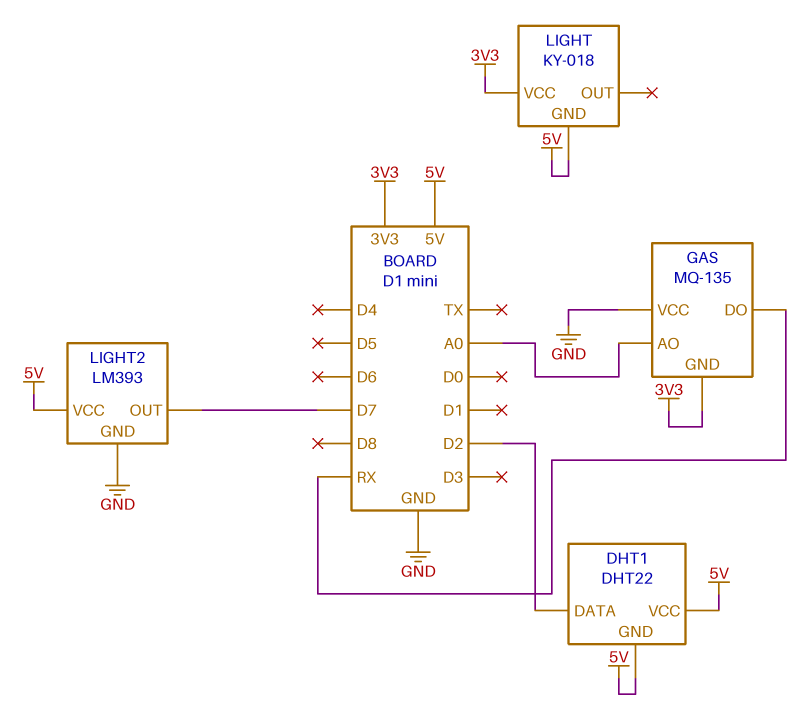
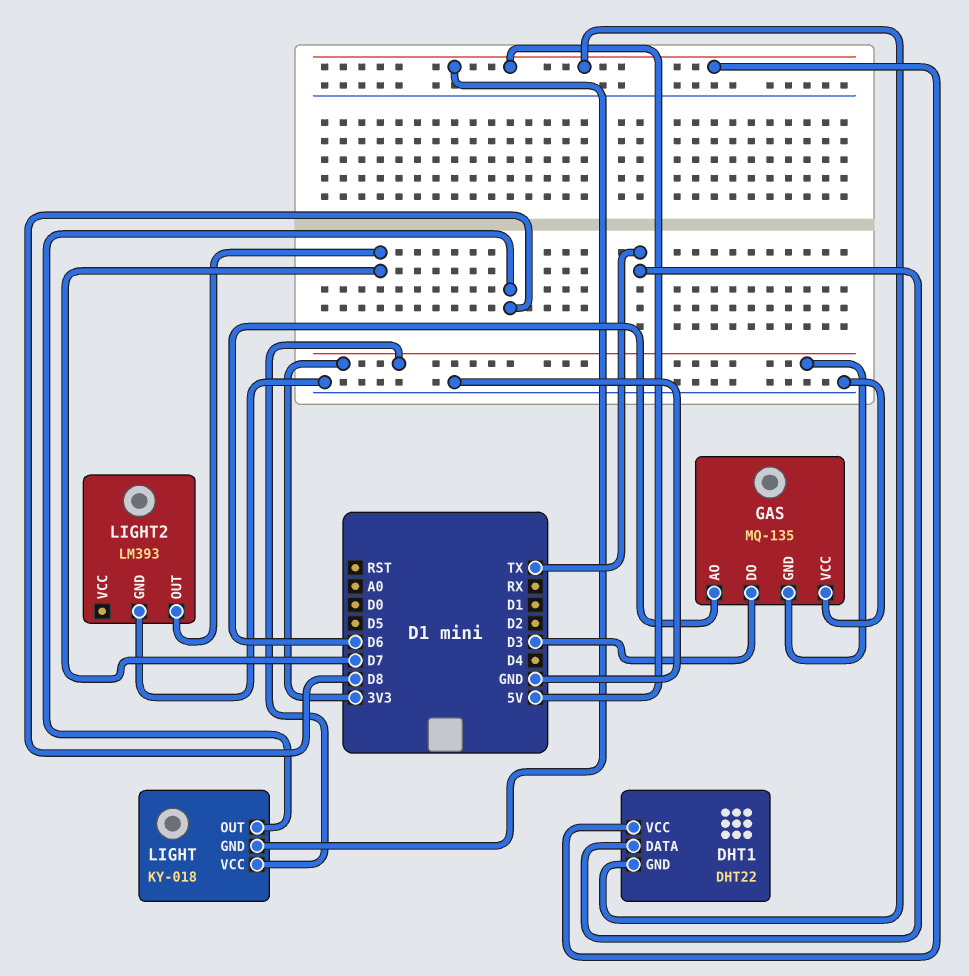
DHT1 pin DATA: D2 -> TX
GAS pin AO: A0 -> D6
GAS pin DO: RX -> D3
LIGHT pin OUT: none -> D8
LIGHT2 pin VCC: 5V -> none

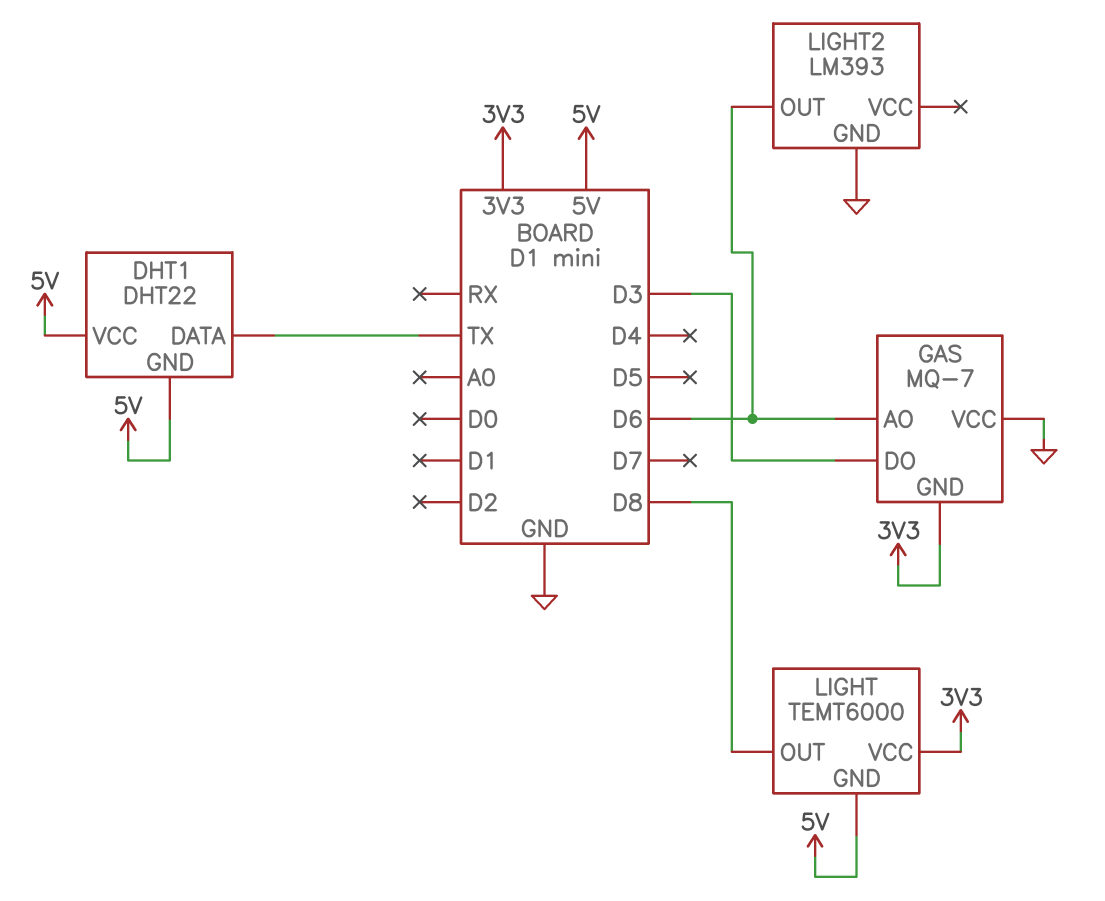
GAS: MQ-135 -> MQ-7
LIGHT: KY-018 -> TEMT6000
LIGHT2 pin OUT: D7 -> D6

